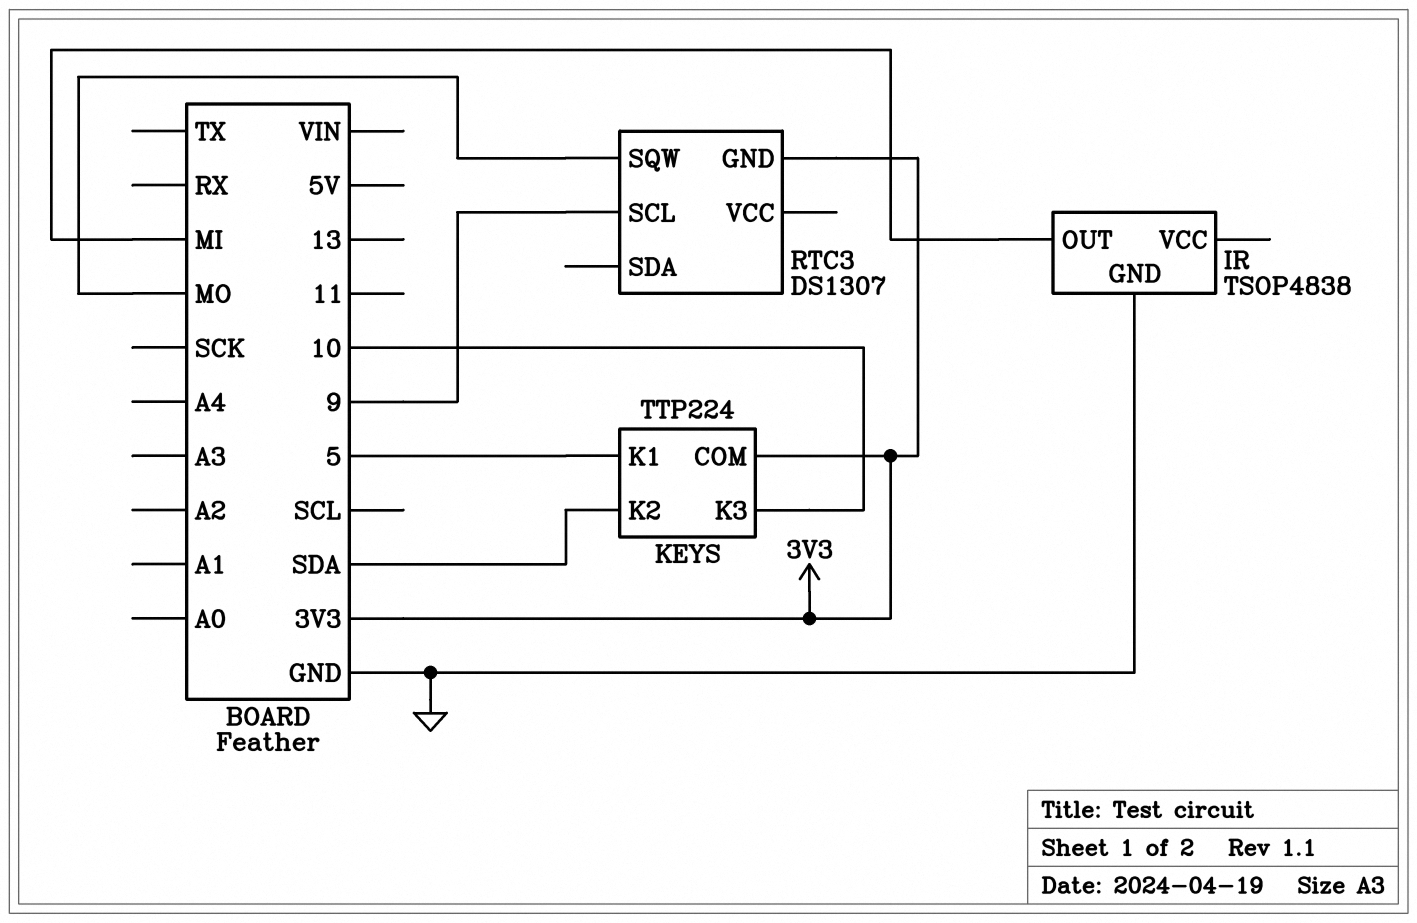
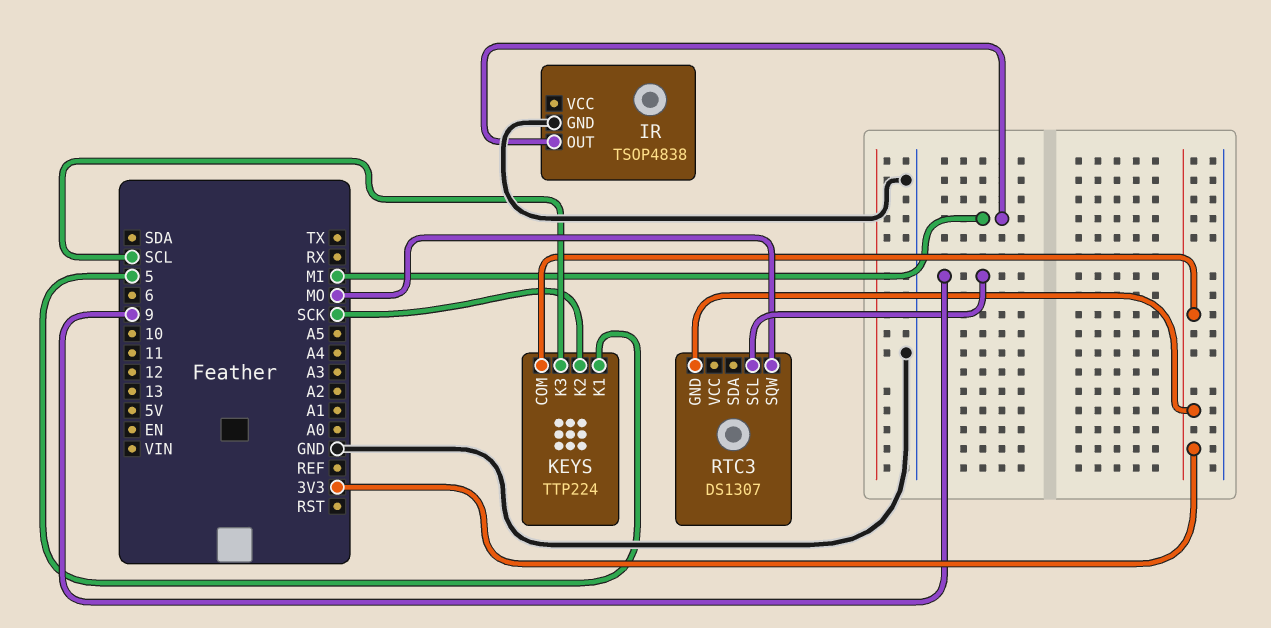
KEYS pin K2: SDA -> SCK
KEYS pin K3: 10 -> SCL

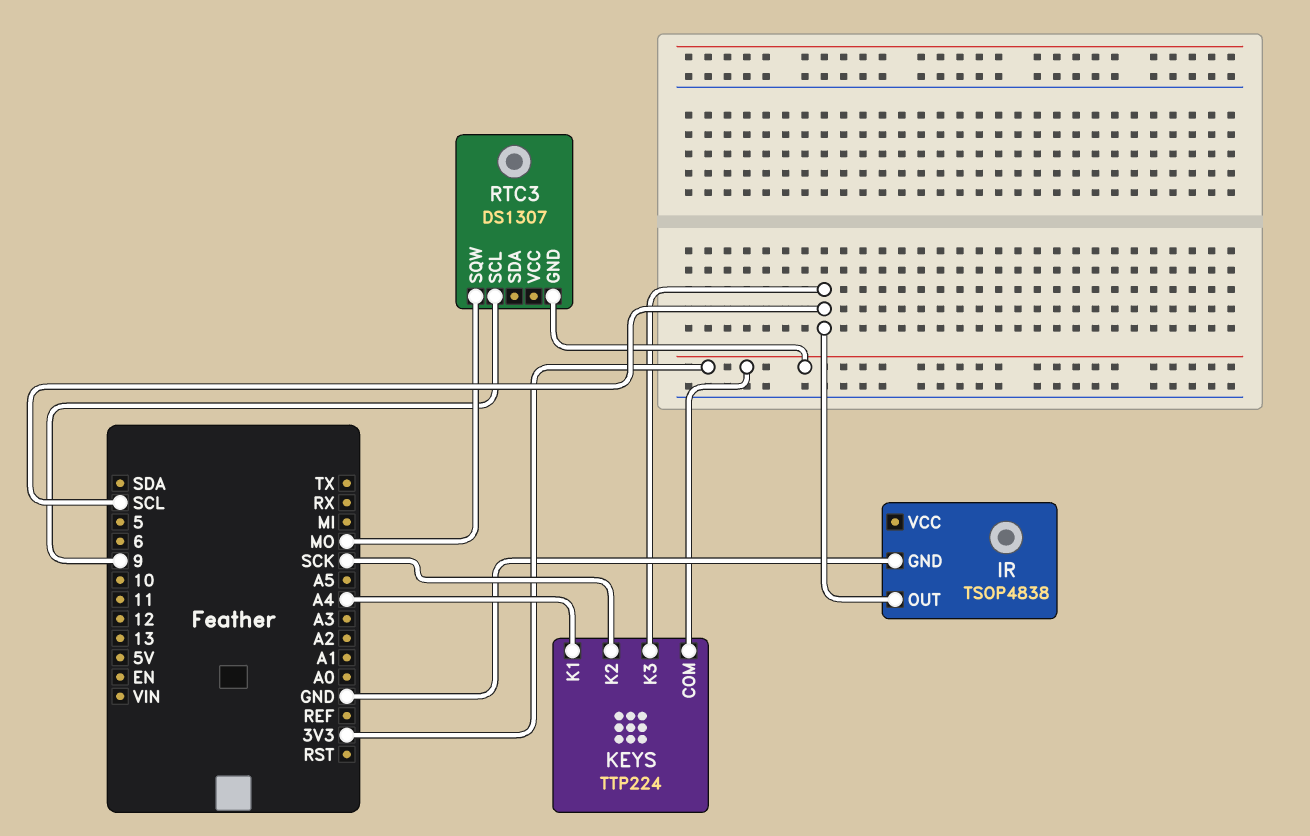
IR pin OUT: MI -> SCL
KEYS pin K1: 5 -> A4

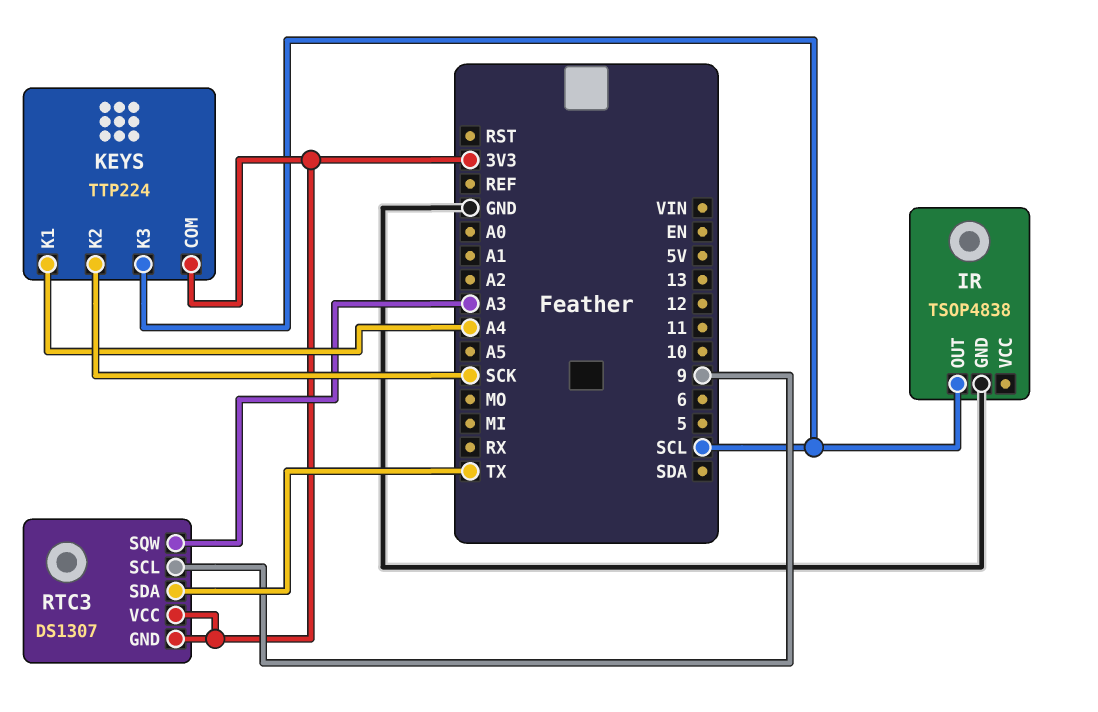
RTC3 pin SDA: none -> TX
RTC3 pin SQW: MO -> A3
RTC3 pin VCC: none -> 3V3

